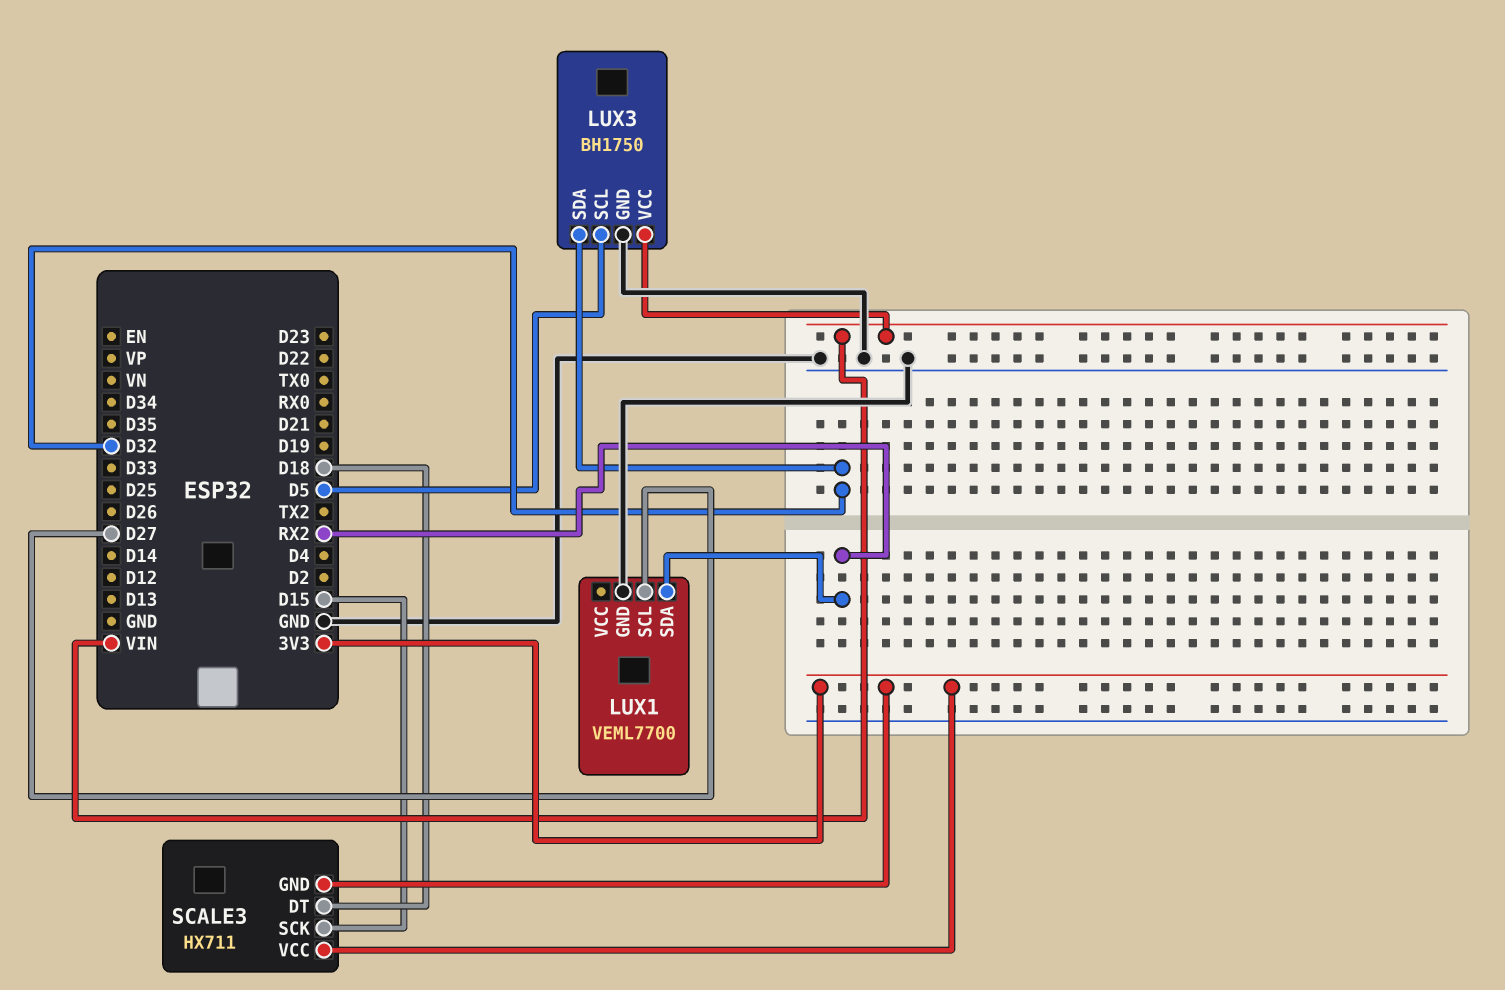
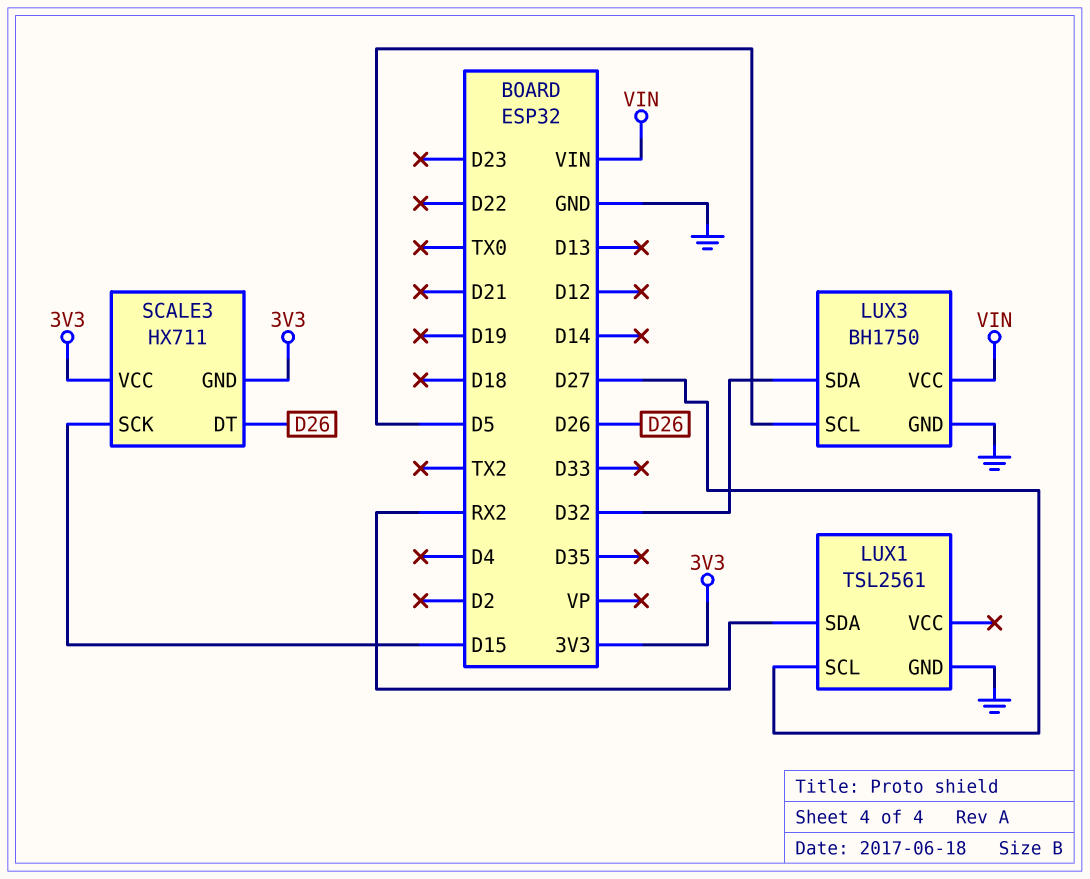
LUX1: VEML7700 -> TSL2561
SCALE3 pin DT: D18 -> D26

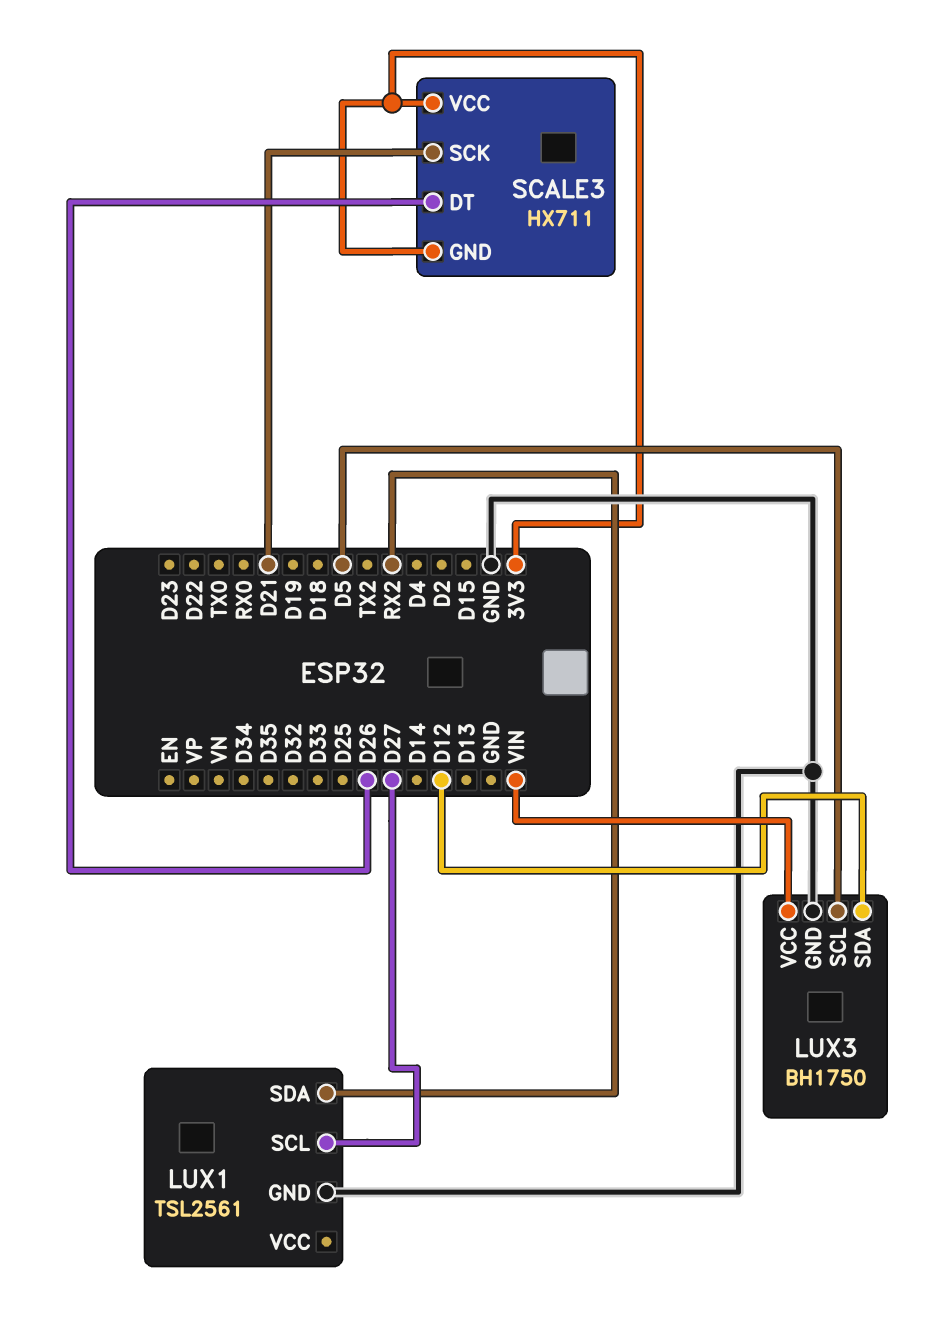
LUX3 pin SDA: D32 -> D12
SCALE3 pin SCK: D15 -> D21

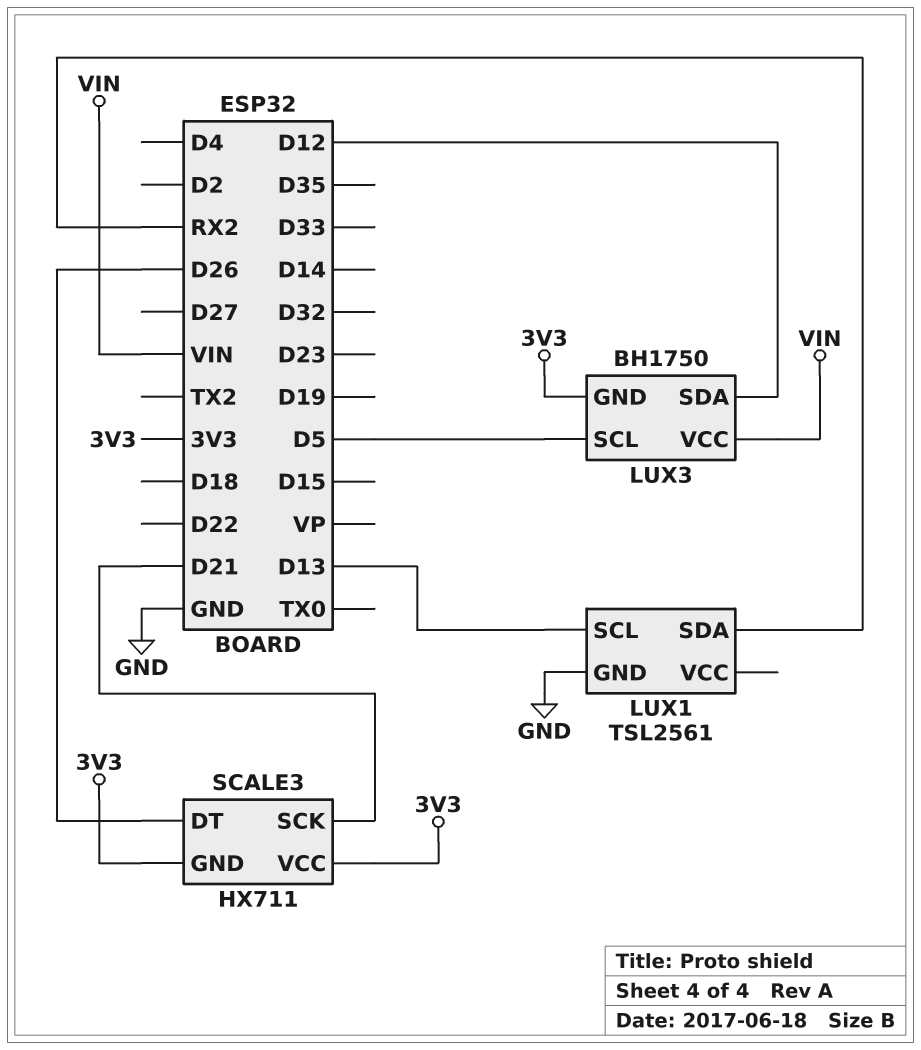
LUX1 pin SCL: D27 -> D13
LUX3 pin GND: GND -> 3V3

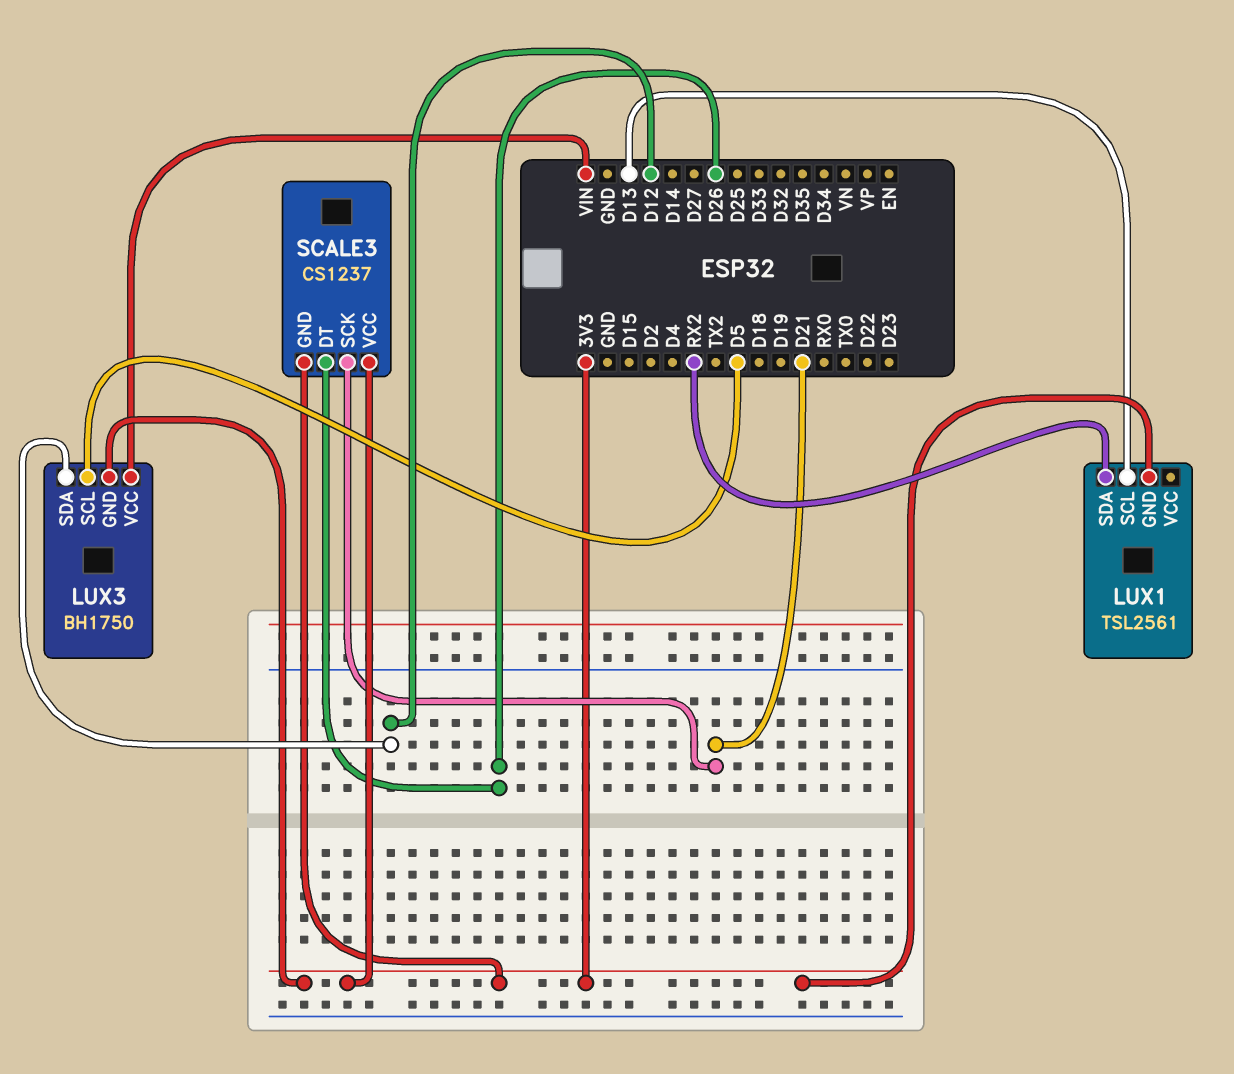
LUX1 pin GND: GND -> 3V3
SCALE3: HX711 -> CS1237

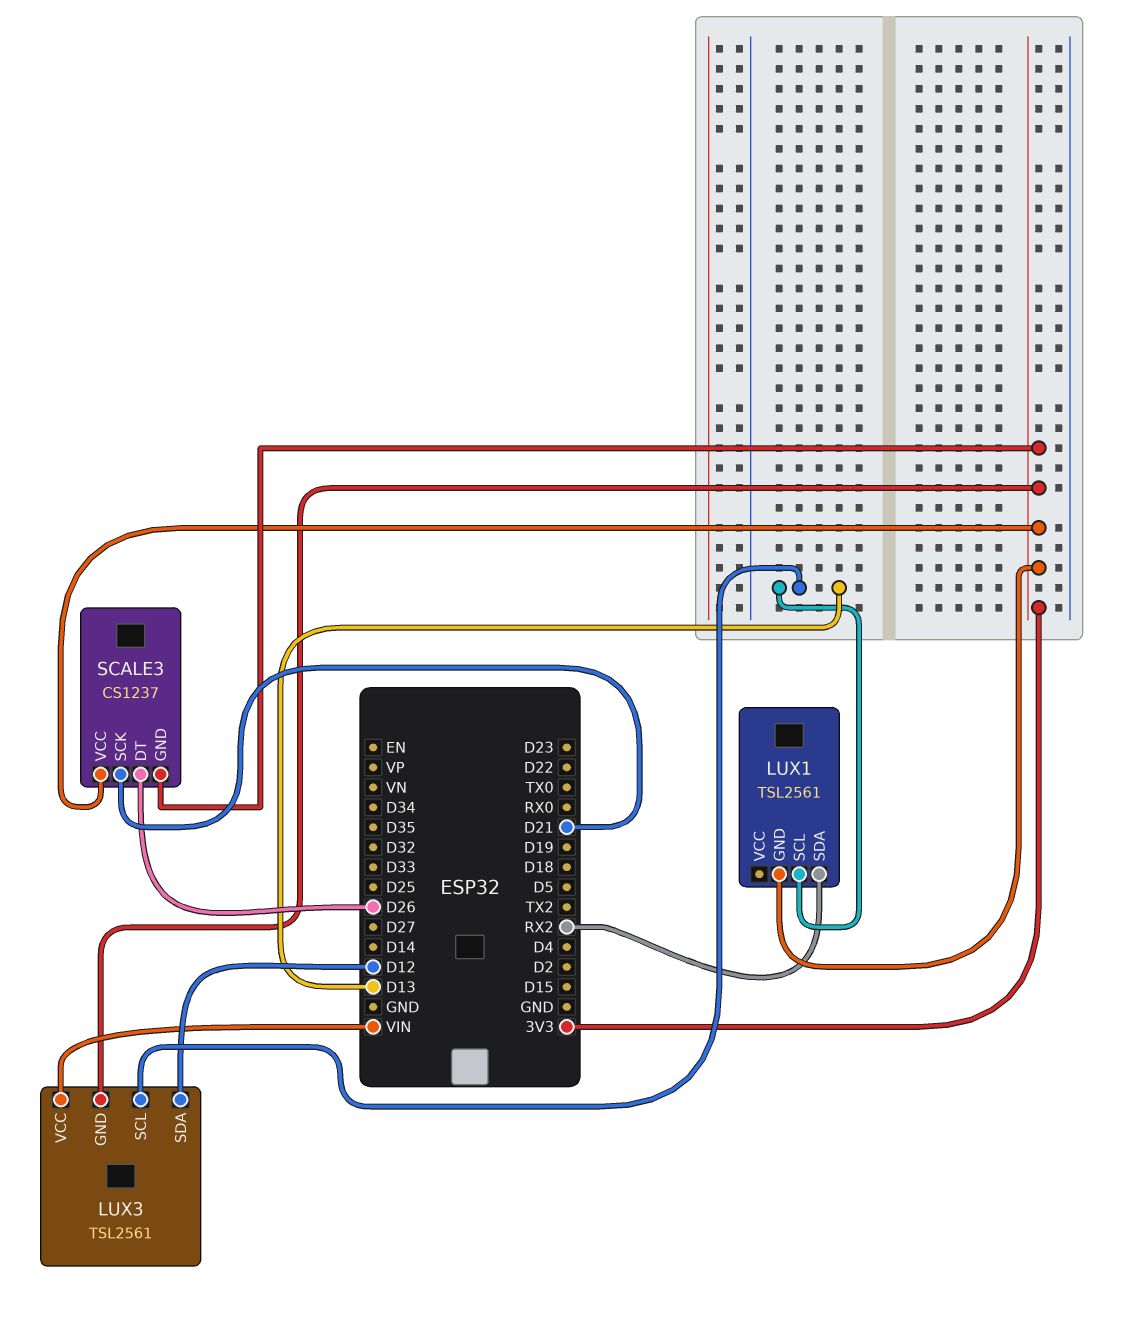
LUX3: BH1750 -> TSL2561
LUX3 pin SCL: D5 -> D13

